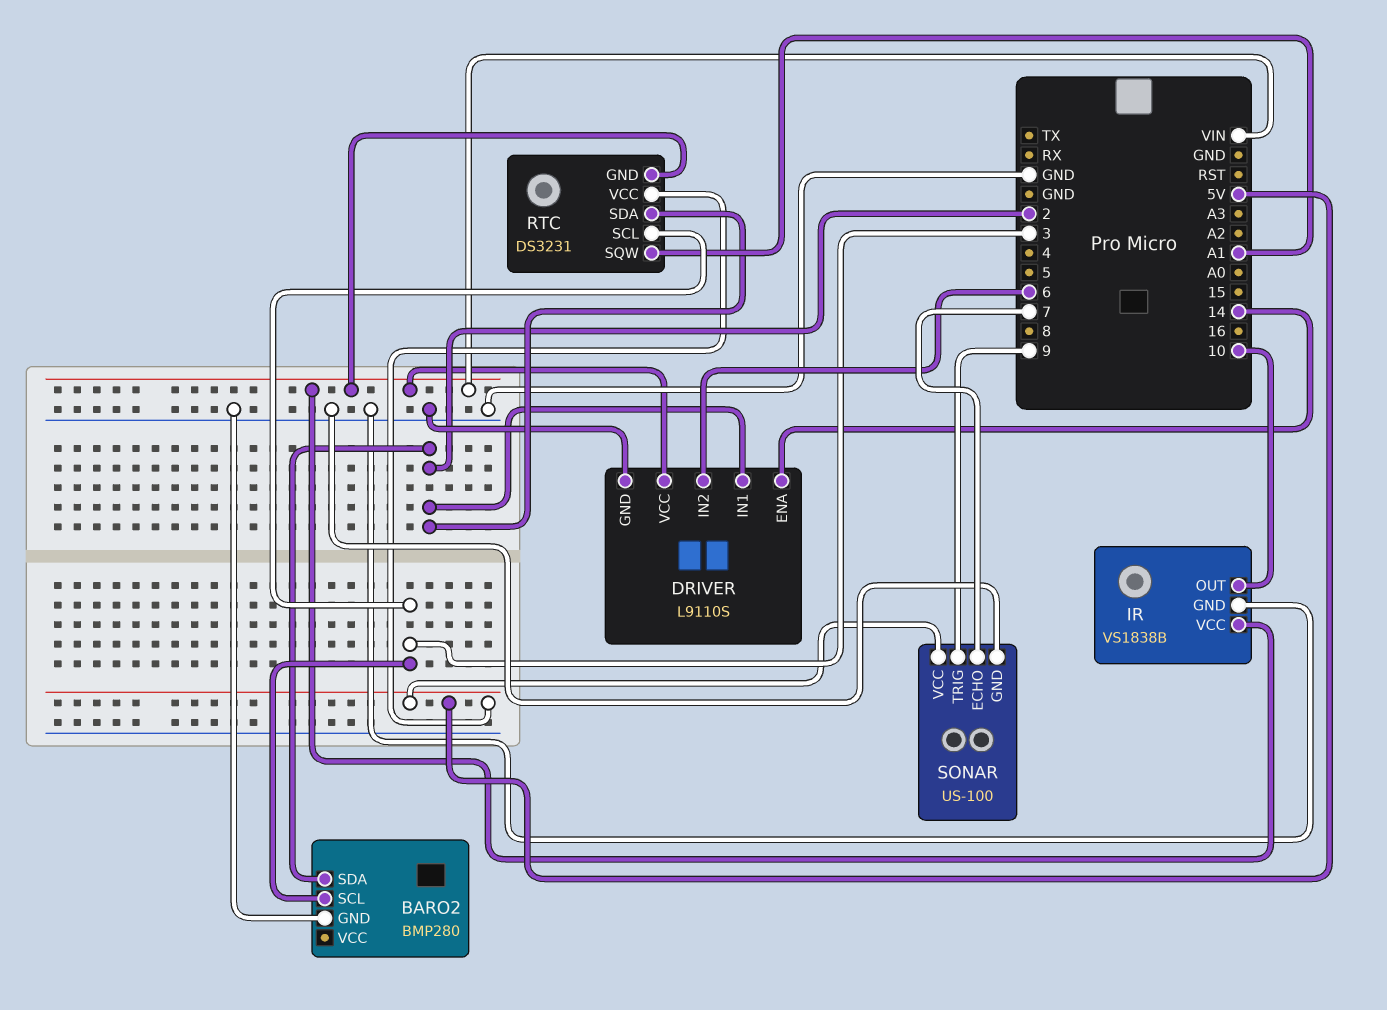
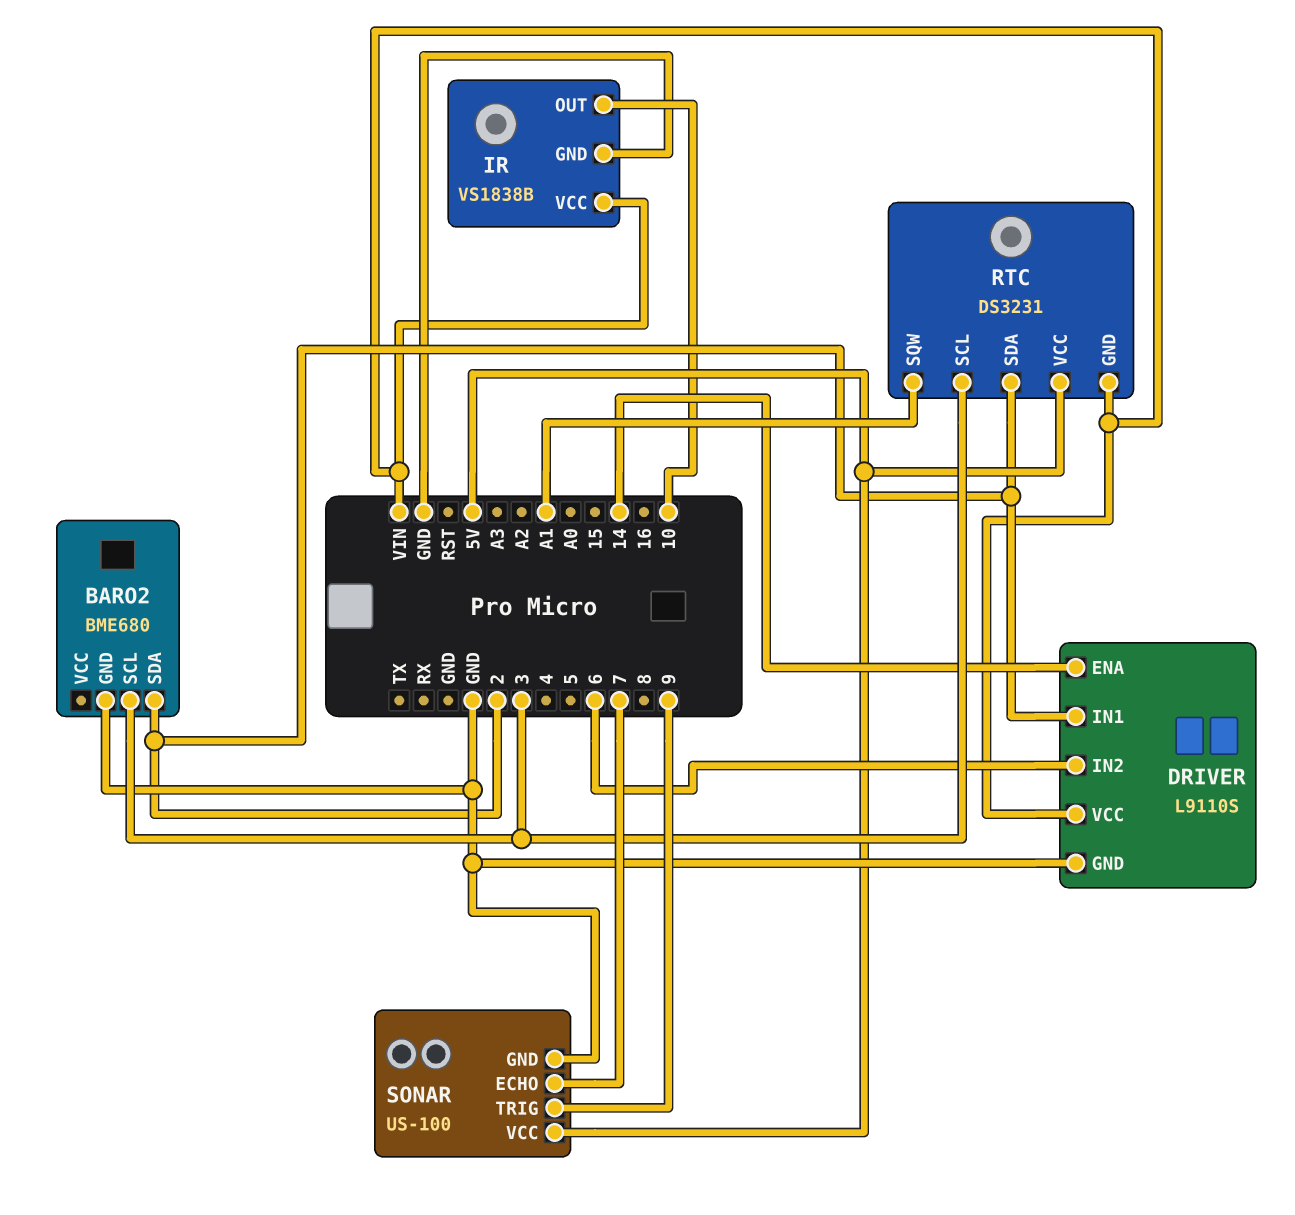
BARO2: BMP280 -> BME680

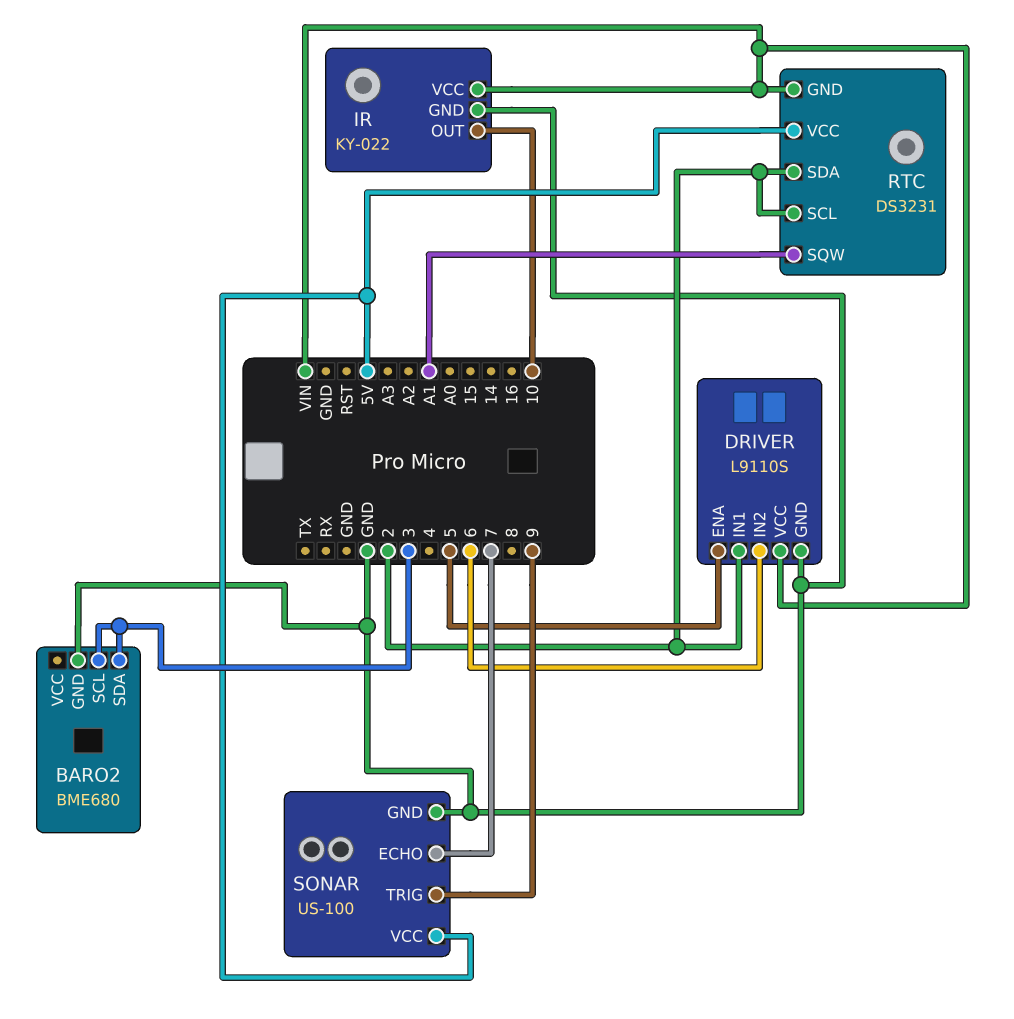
BARO2 pin SDA: 2 -> 3
DRIVER pin ENA: 14 -> 5
IR: VS1838B -> KY-022
RTC pin SCL: 3 -> 2

